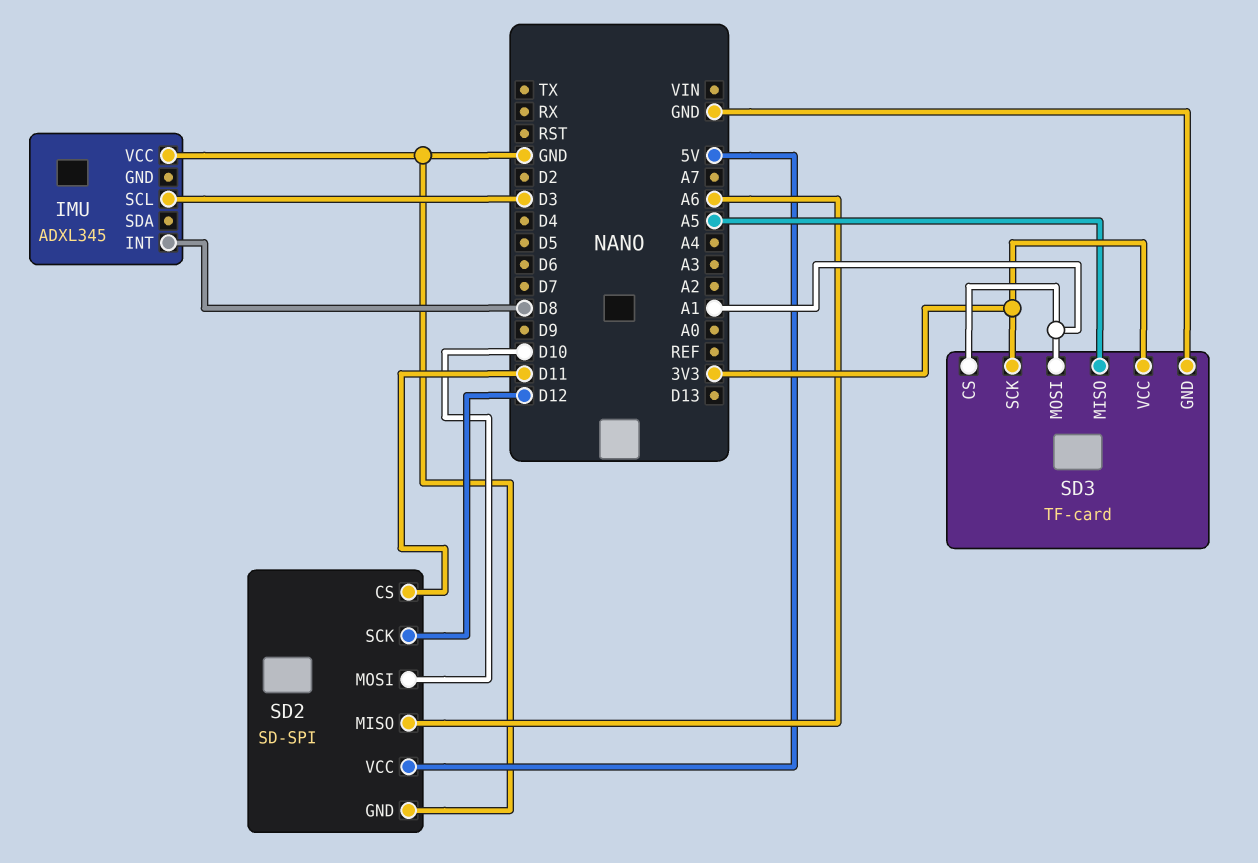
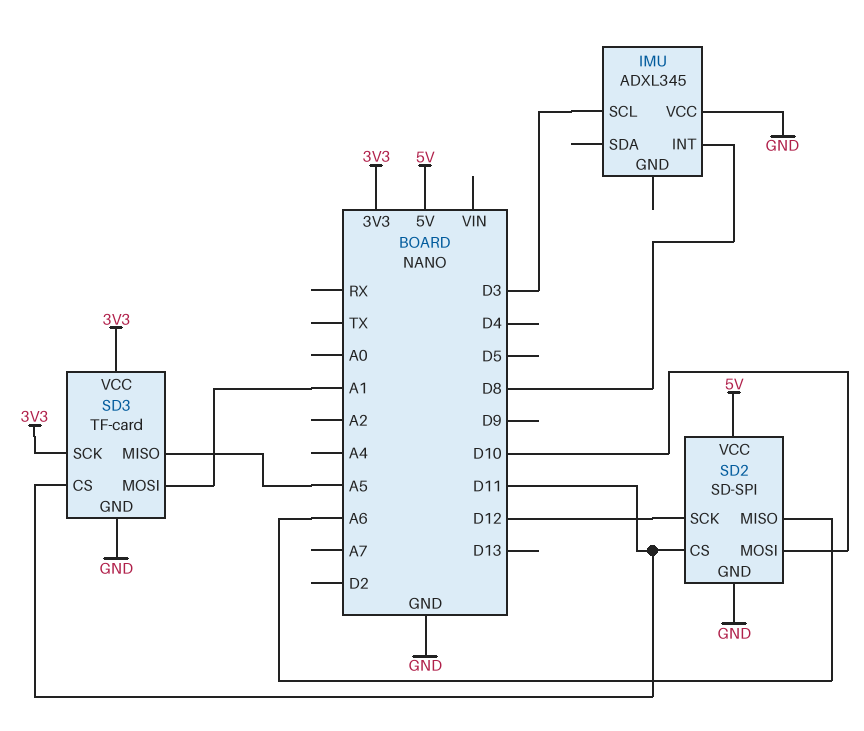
SD3 pin CS: A1 -> D11

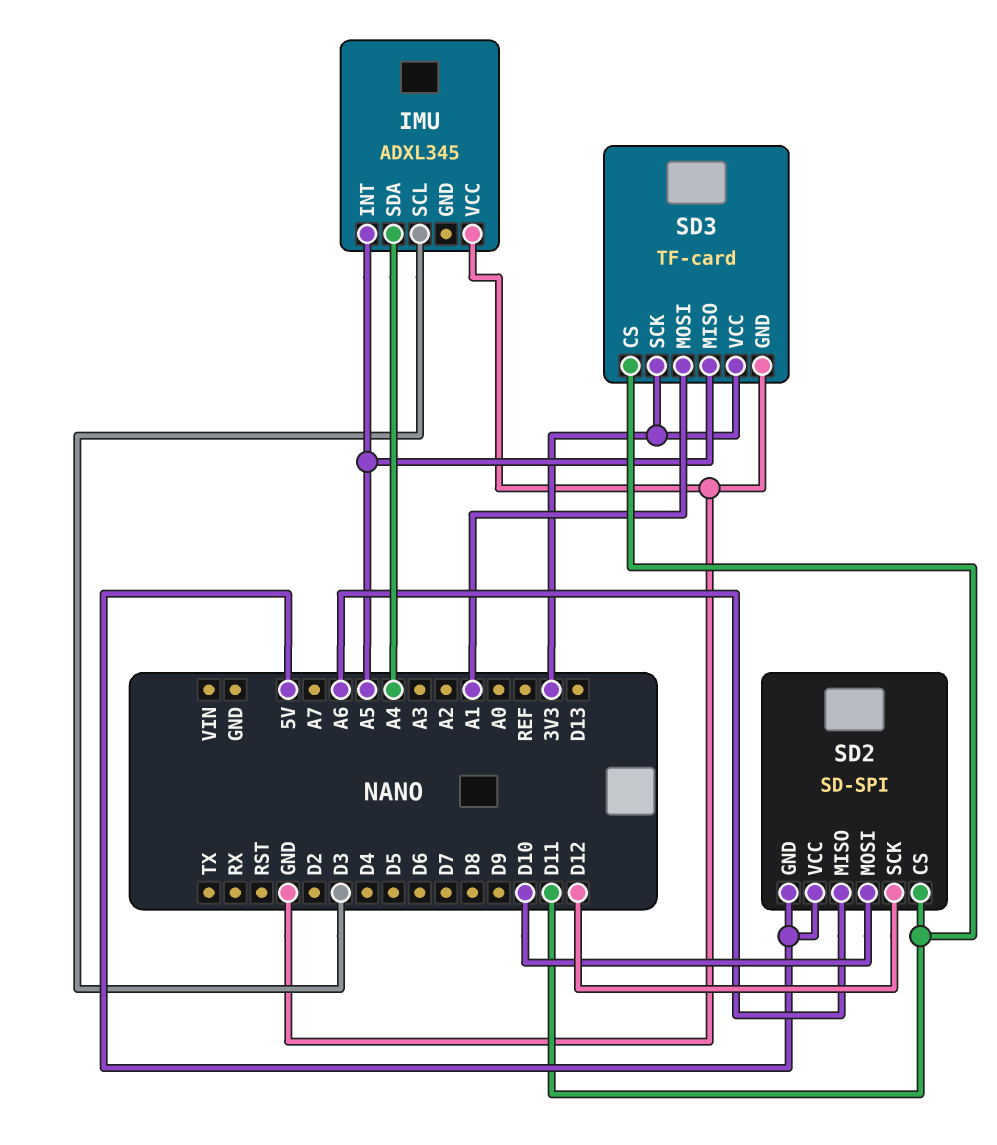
IMU pin INT: D8 -> A5
IMU pin SDA: none -> A4
SD2 pin GND: GND -> 5V

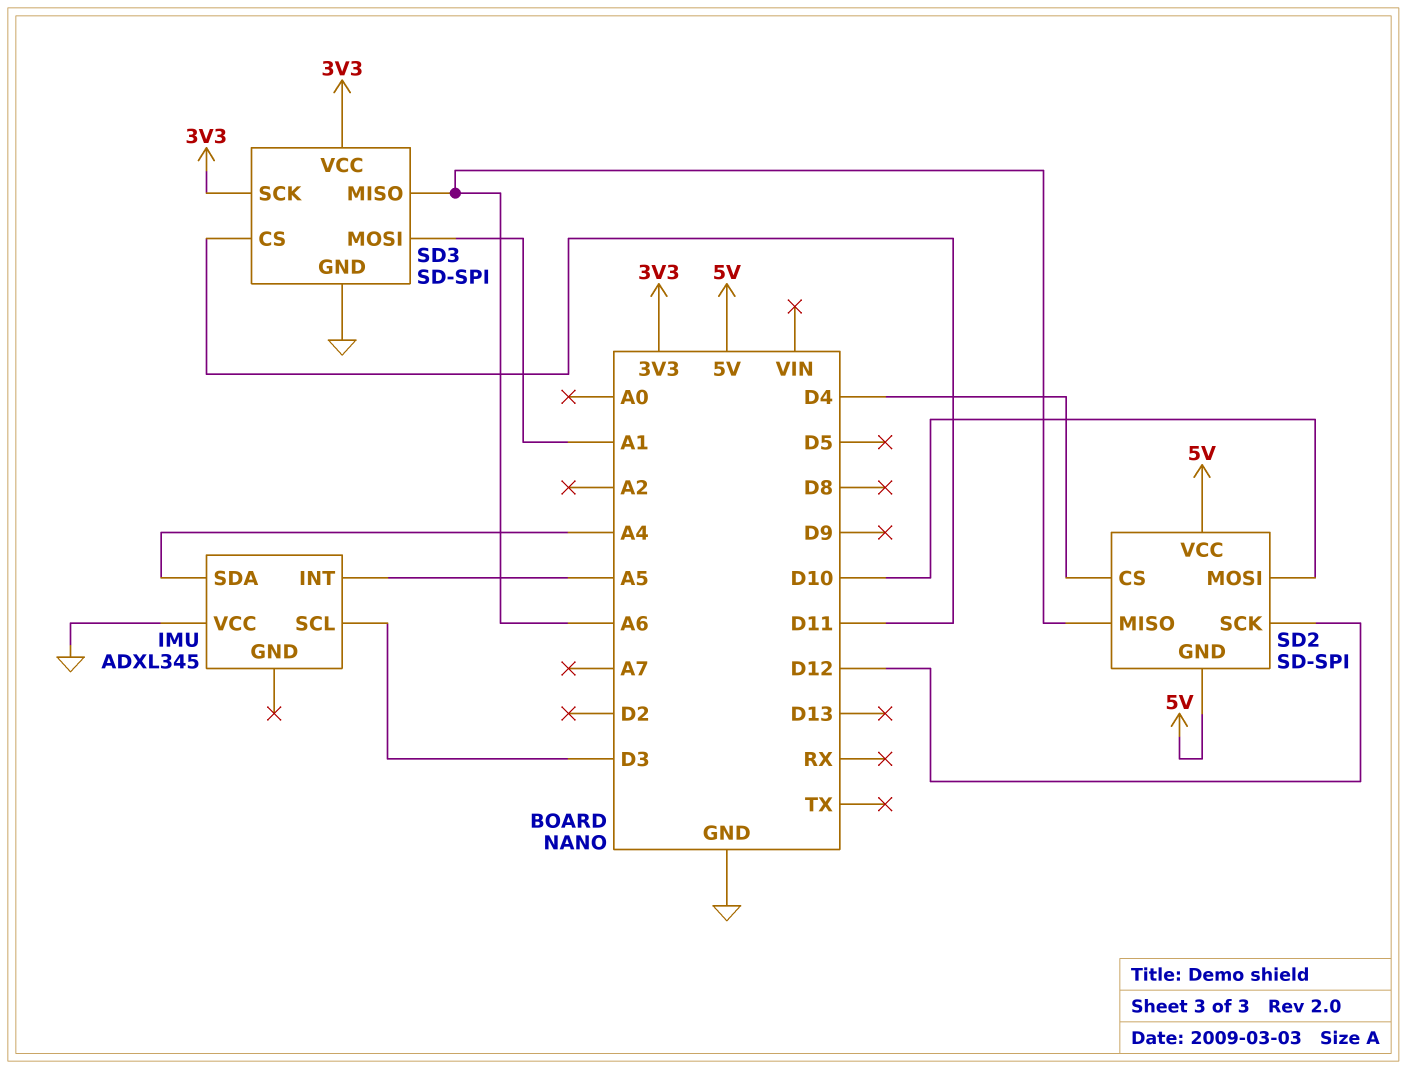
SD2 pin CS: D11 -> D4
SD3: TF-card -> SD-SPI
SD3 pin MISO: A5 -> A6

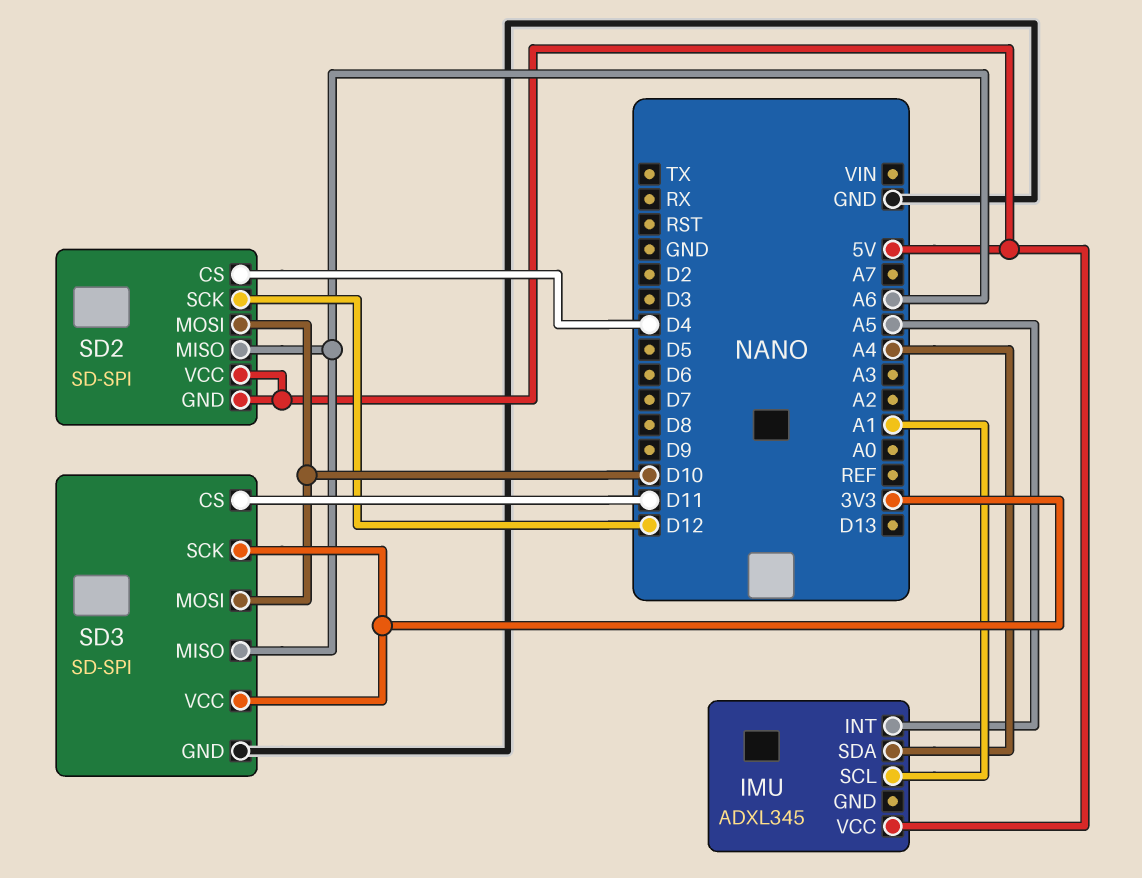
IMU pin SCL: D3 -> A1
IMU pin VCC: GND -> 5V
SD3 pin MOSI: A1 -> D10

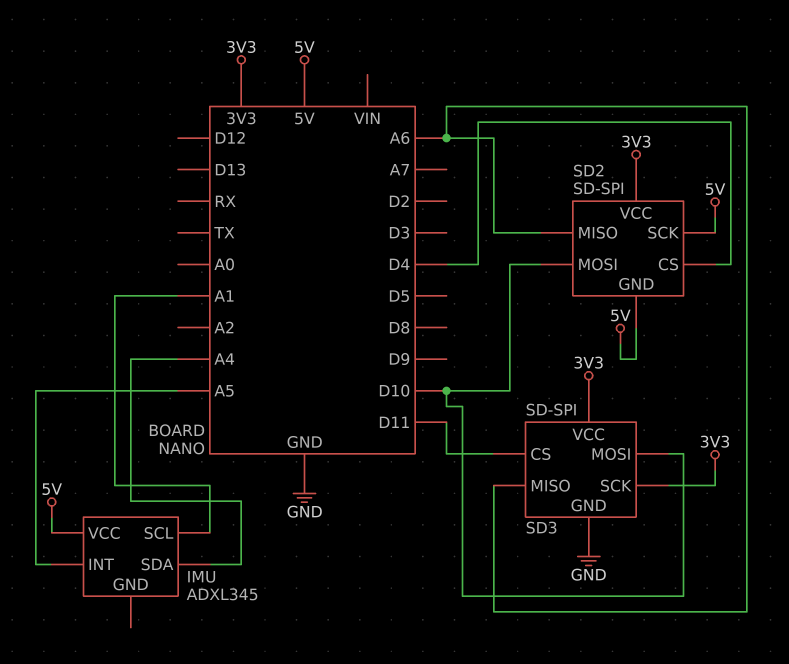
SD2 pin SCK: D12 -> 5V
SD2 pin VCC: 5V -> 3V3

